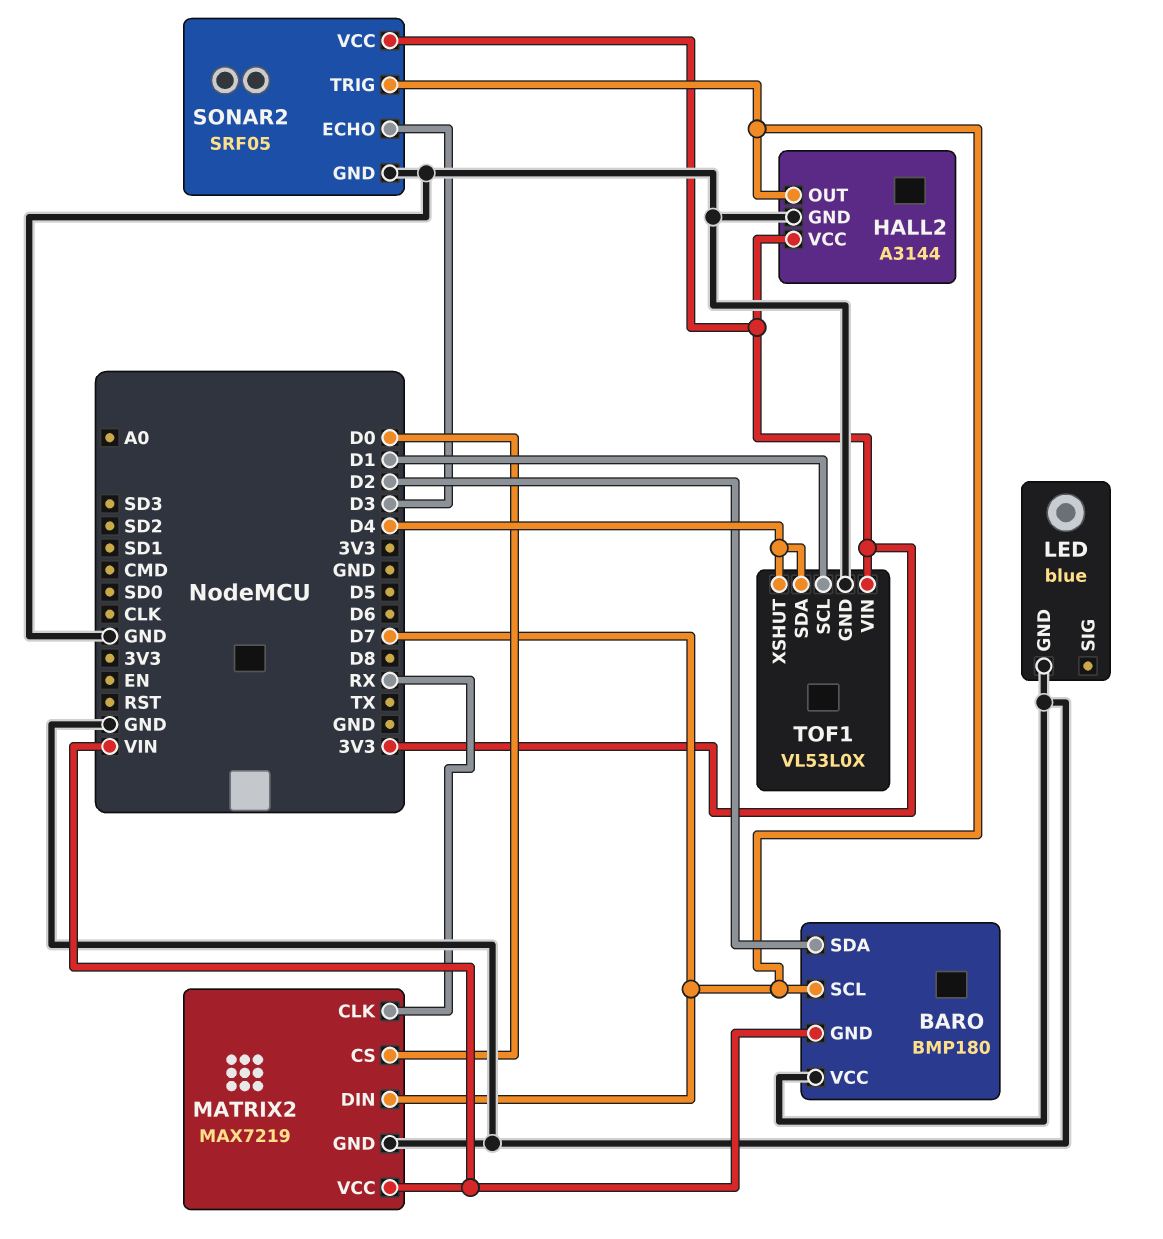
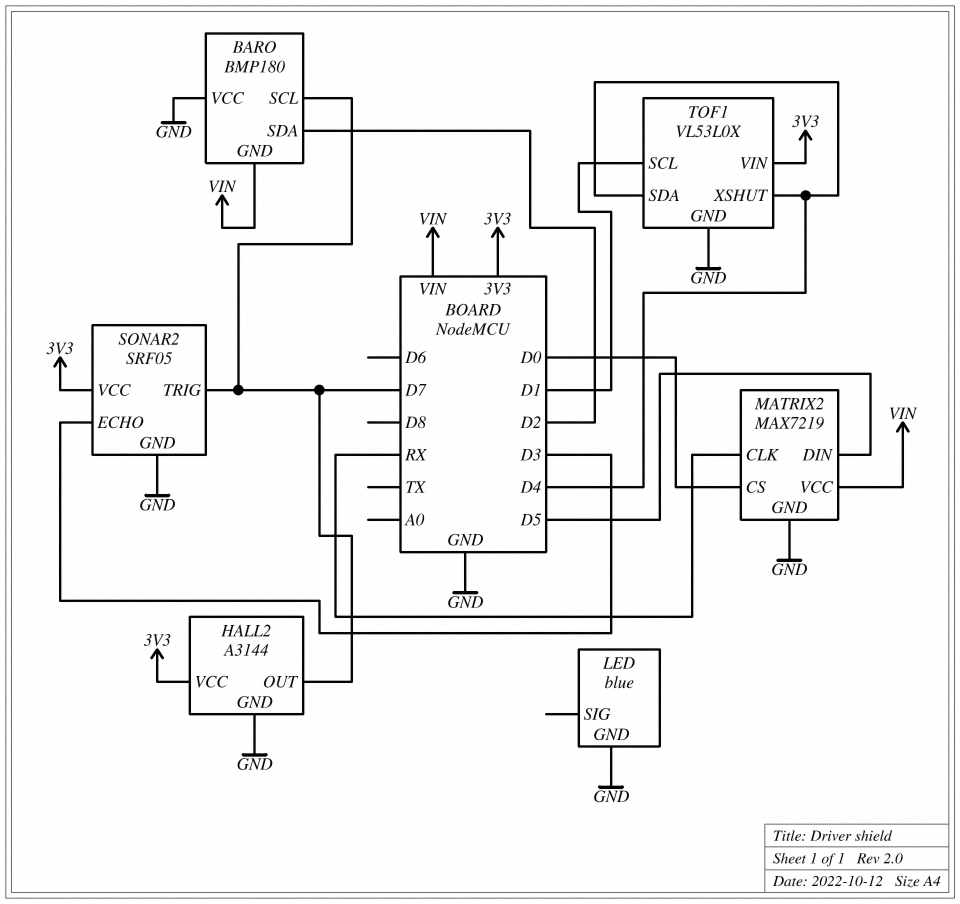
MATRIX2 pin DIN: D7 -> D5

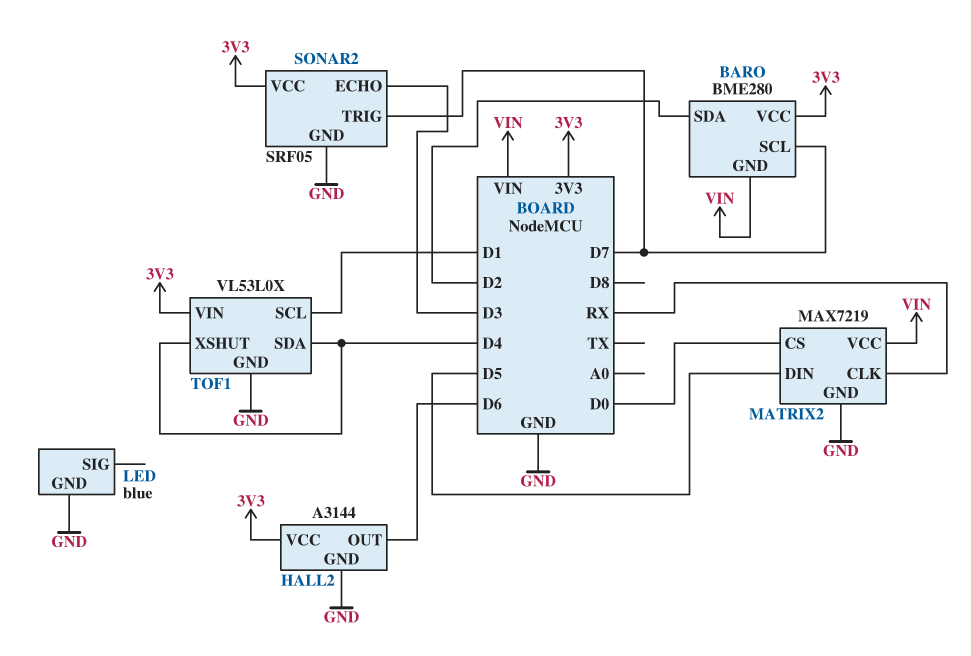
BARO: BMP180 -> BME280
BARO pin VCC: GND -> 3V3
HALL2 pin OUT: D7 -> D6

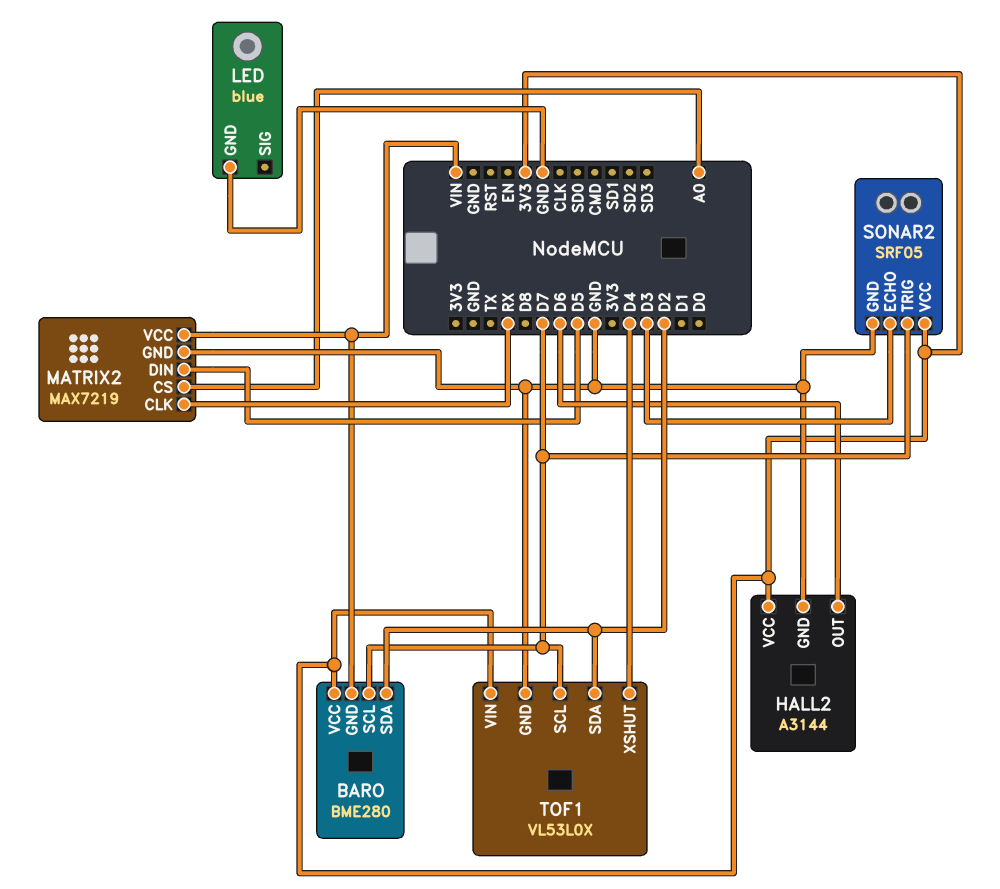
MATRIX2 pin CS: D0 -> A0
TOF1 pin SCL: D1 -> D7
TOF1 pin SDA: D4 -> D2

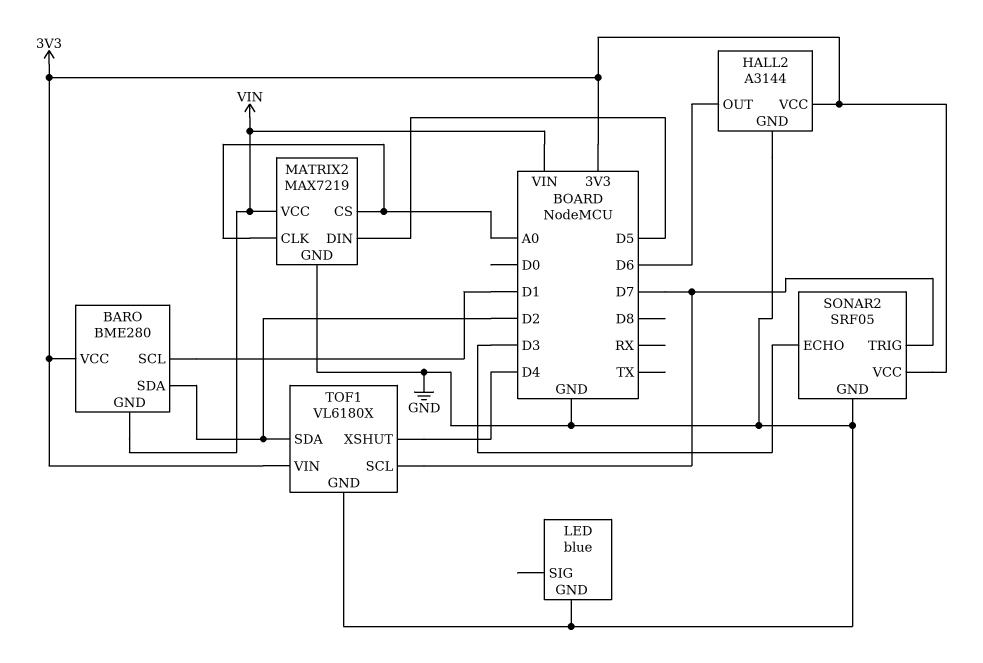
BARO pin SCL: D7 -> D1
MATRIX2 pin CLK: RX -> A0
TOF1: VL53L0X -> VL6180X

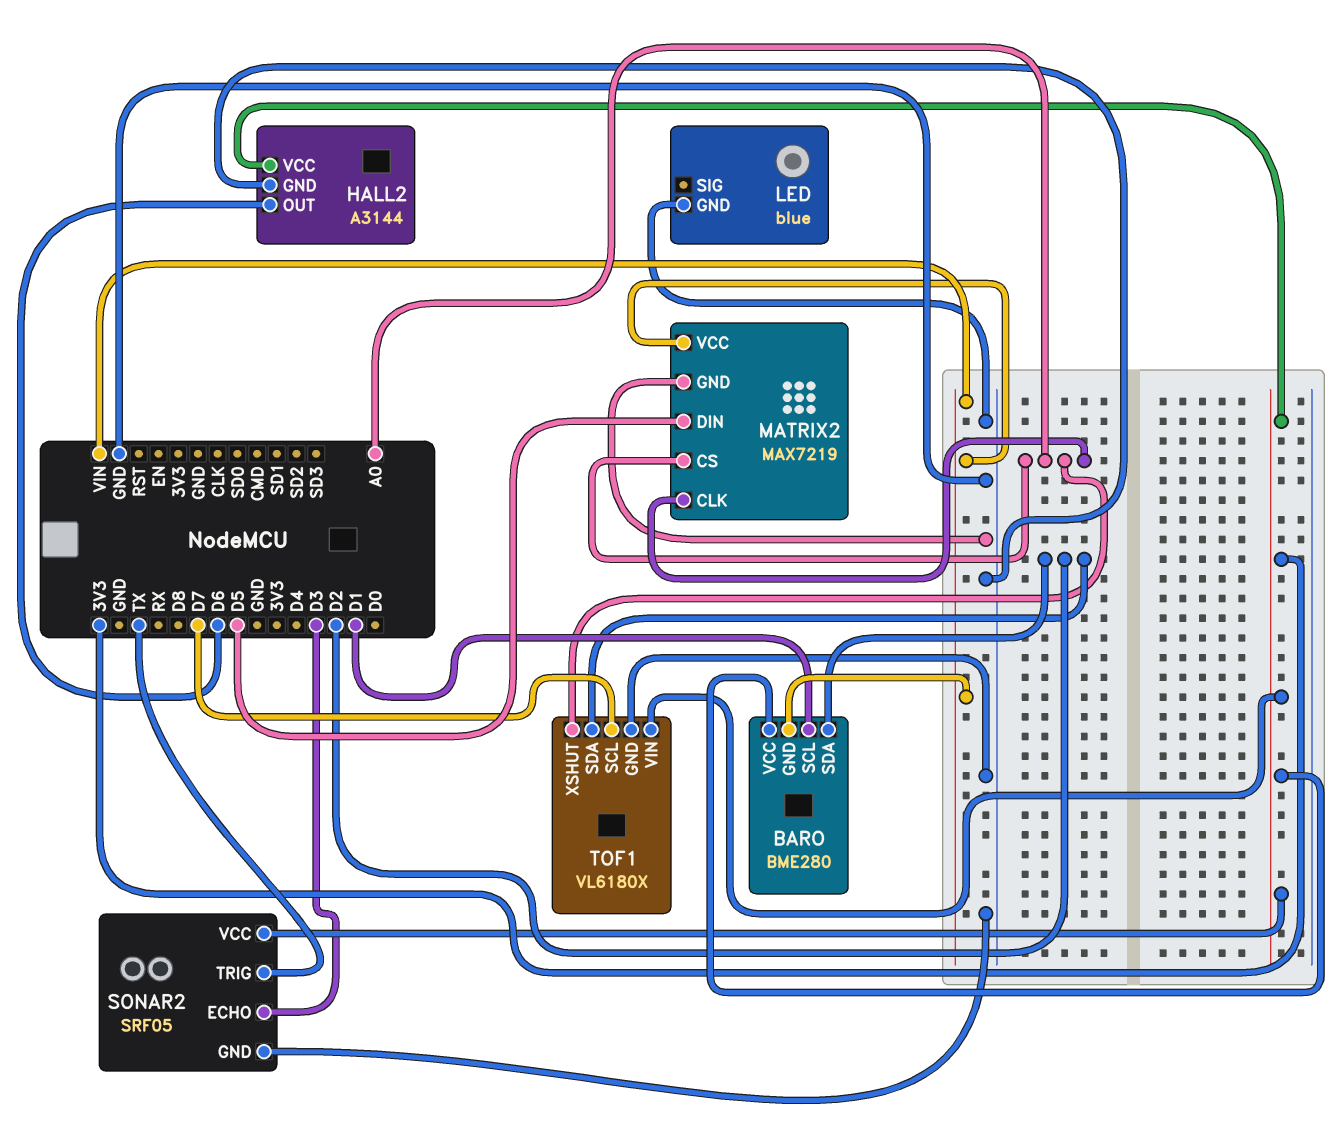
SONAR2 pin TRIG: D7 -> TX
TOF1 pin XSHUT: D4 -> A0

